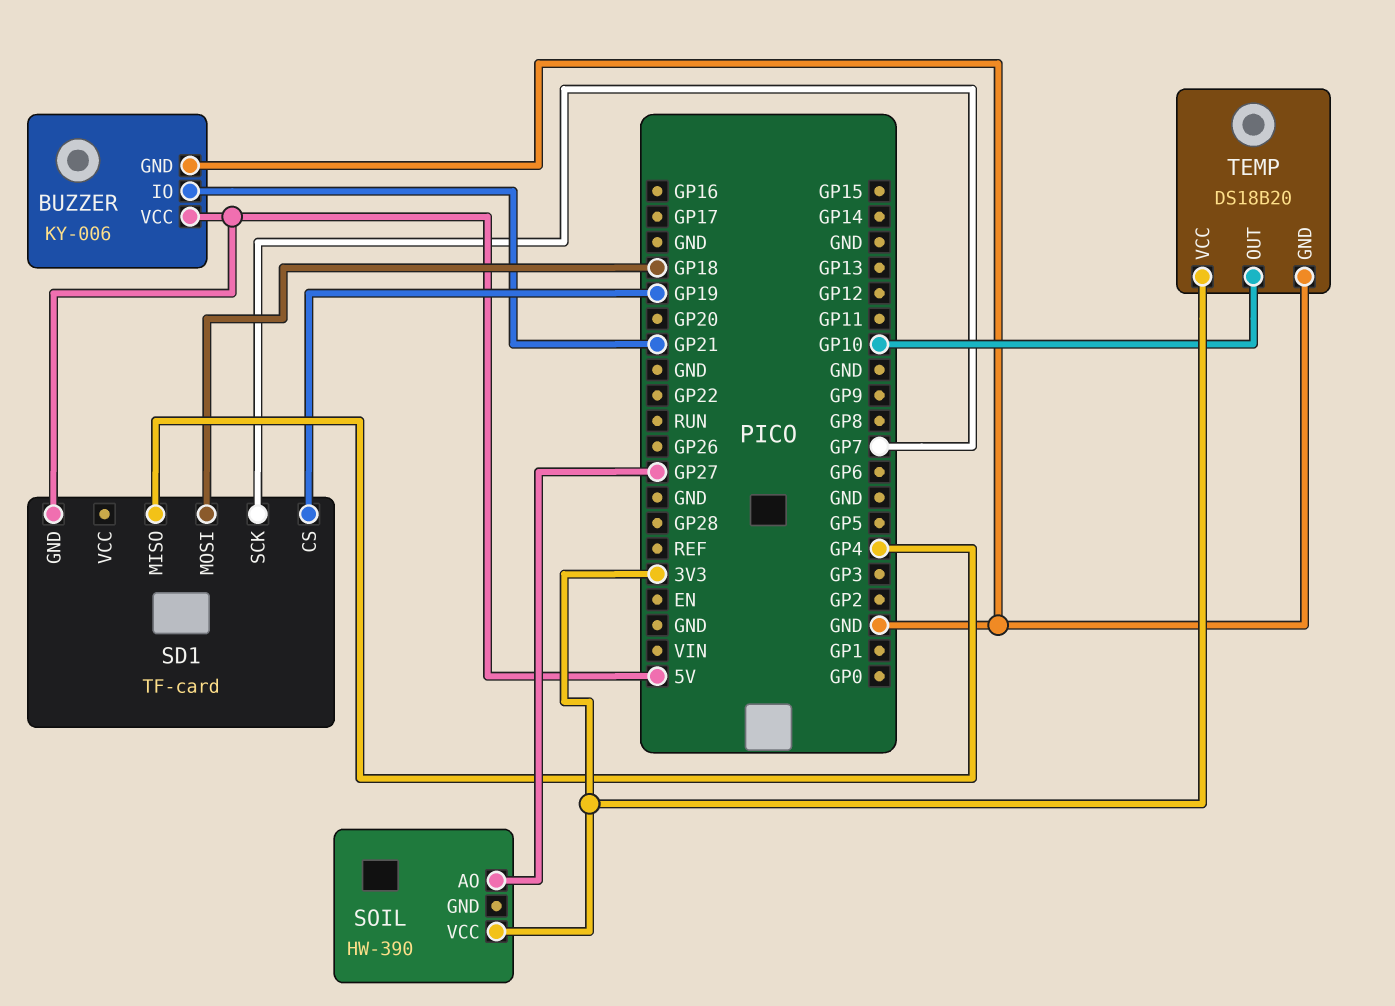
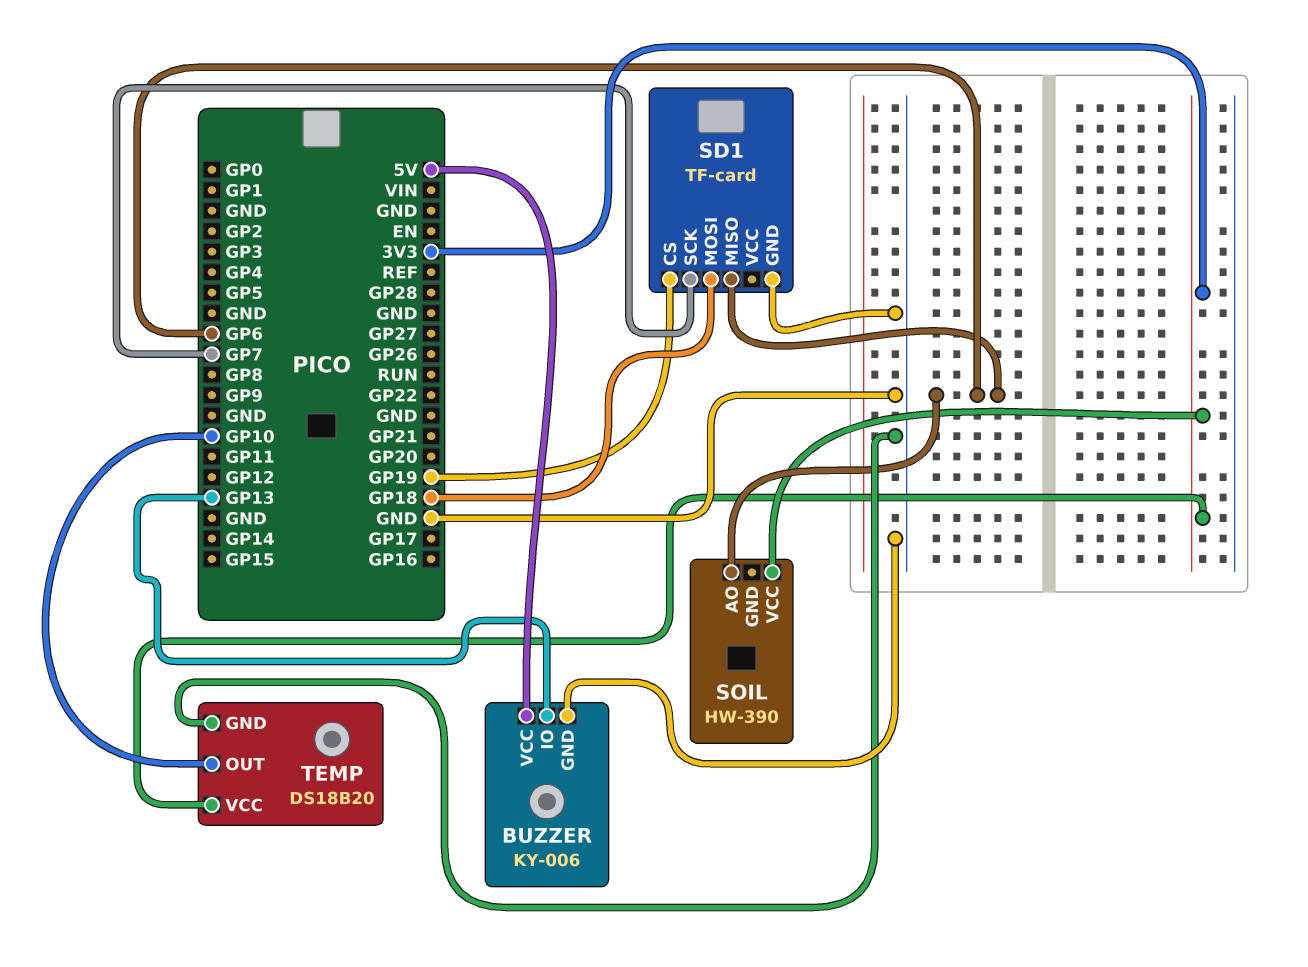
BUZZER pin IO: GP21 -> GP13
SD1 pin GND: 5V -> GND
SD1 pin MISO: GP4 -> GP6
SOIL pin AO: GP27 -> GP6

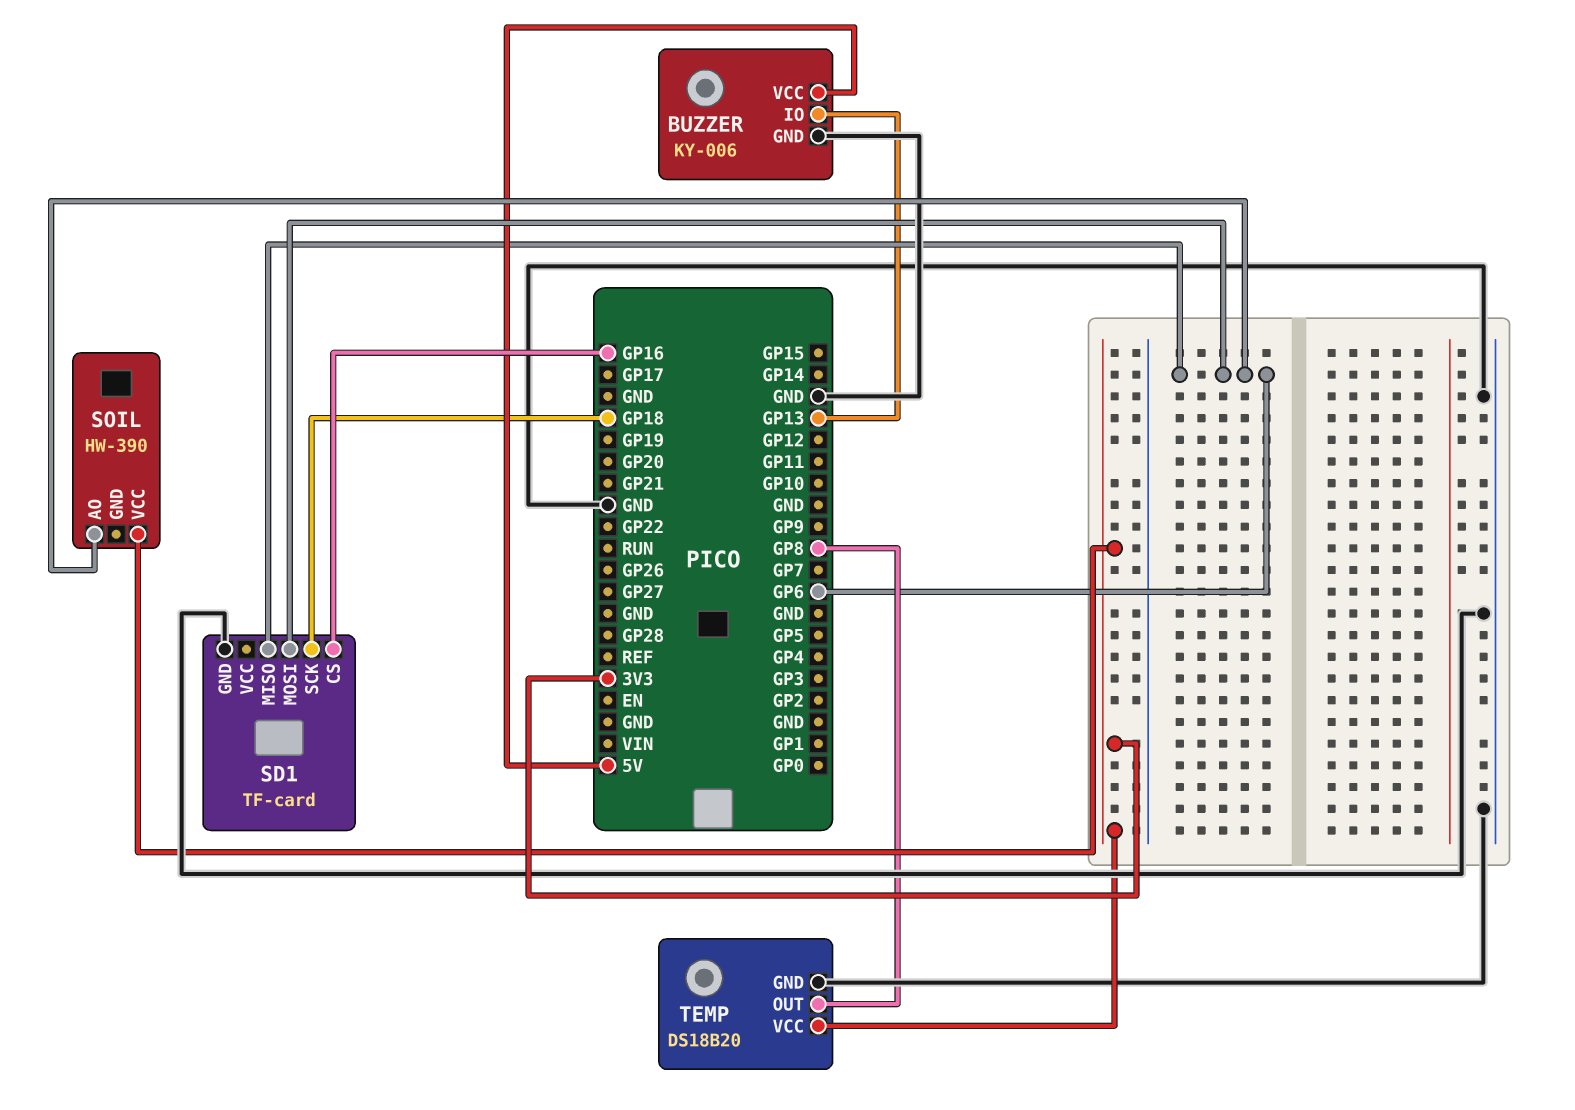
SD1 pin CS: GP19 -> GP16
SD1 pin MOSI: GP18 -> GP6
SD1 pin SCK: GP7 -> GP18
TEMP pin OUT: GP10 -> GP8

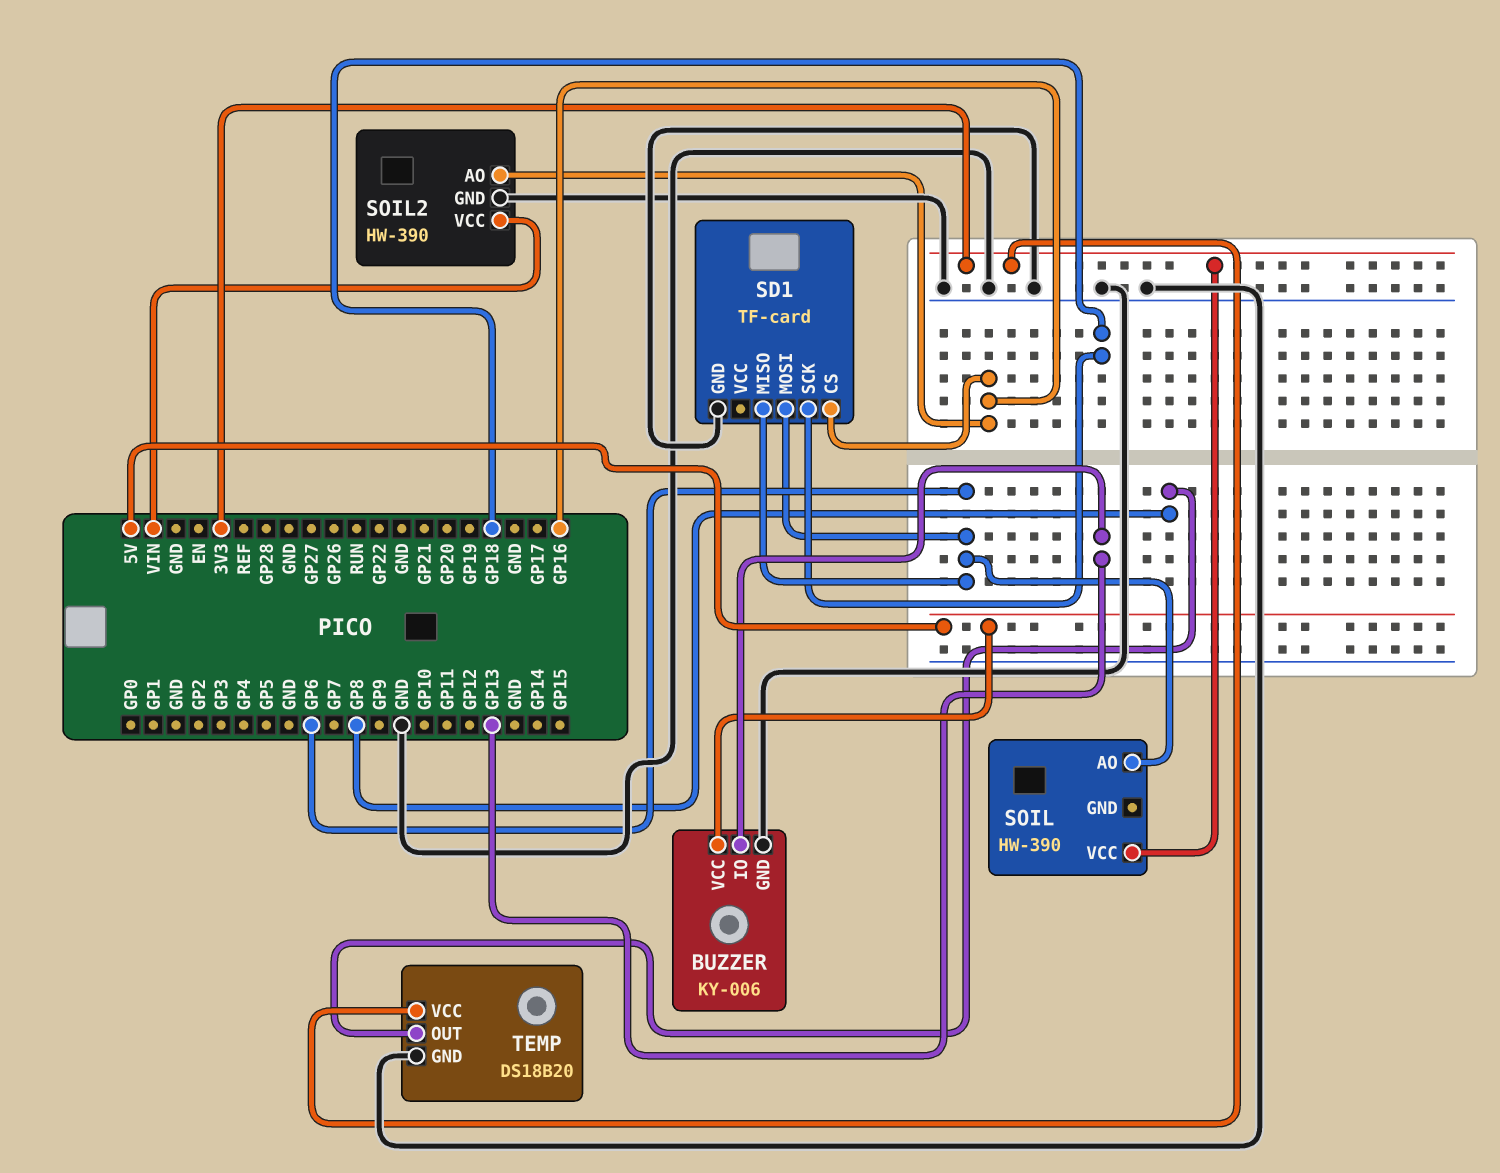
SOIL2: none -> HW-390
SOIL2 pin AO: none -> GP16
SOIL2 pin GND: none -> GND
SOIL2 pin VCC: none -> VIN

